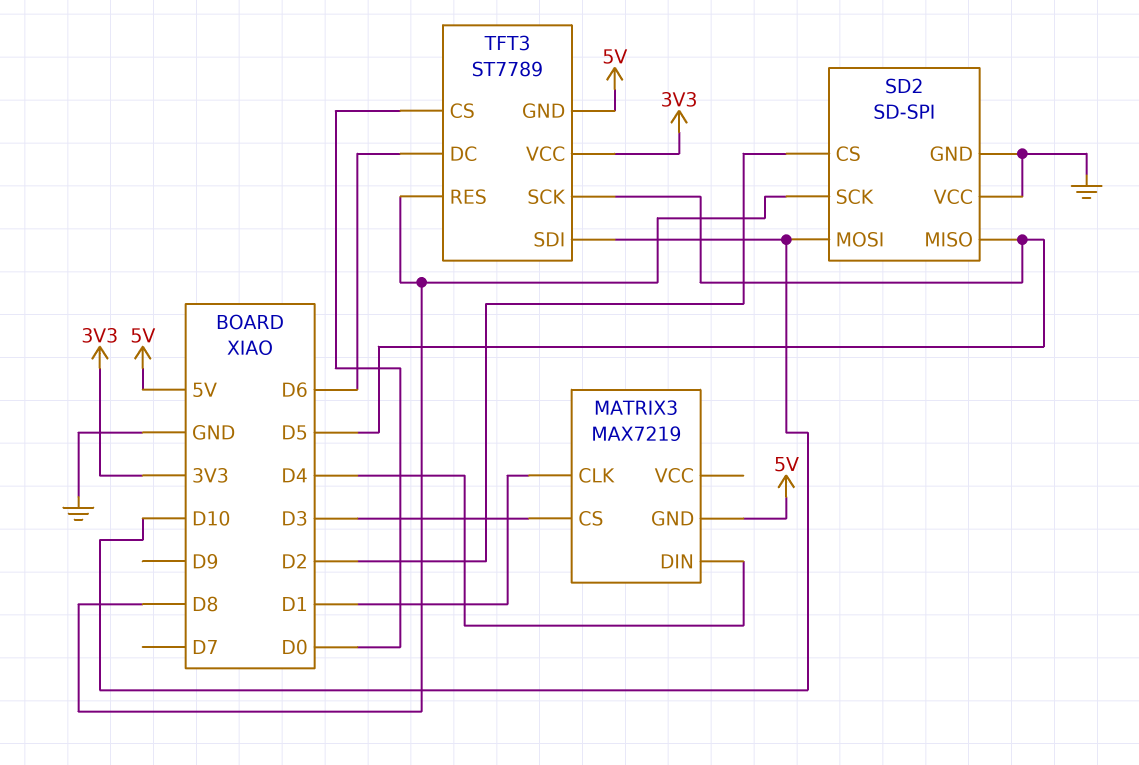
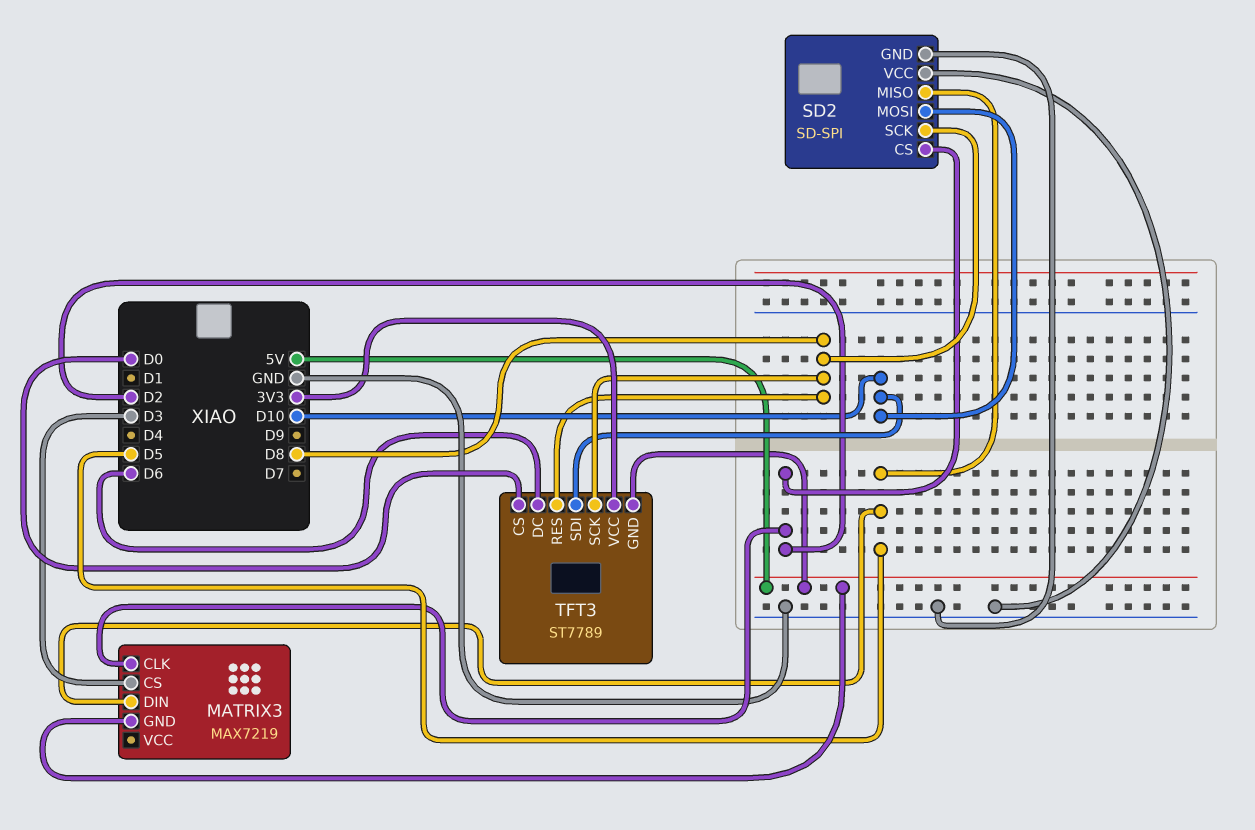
MATRIX3 pin CLK: D1 -> D2
MATRIX3 pin DIN: D4 -> D5
TFT3 pin SCK: D5 -> D8

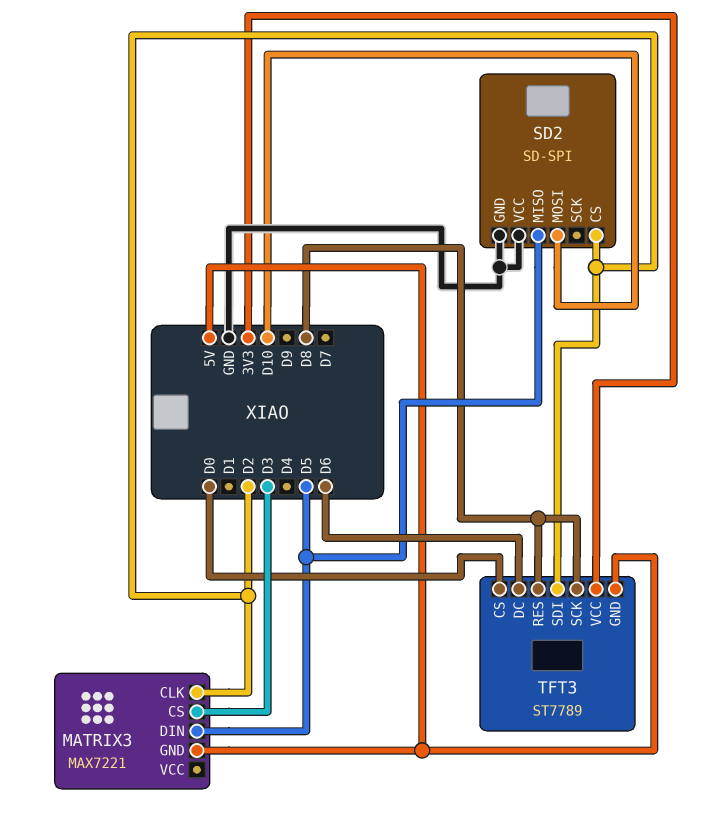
MATRIX3: MAX7219 -> MAX7221
SD2 pin SCK: D8 -> none
TFT3 pin SDI: D10 -> D2

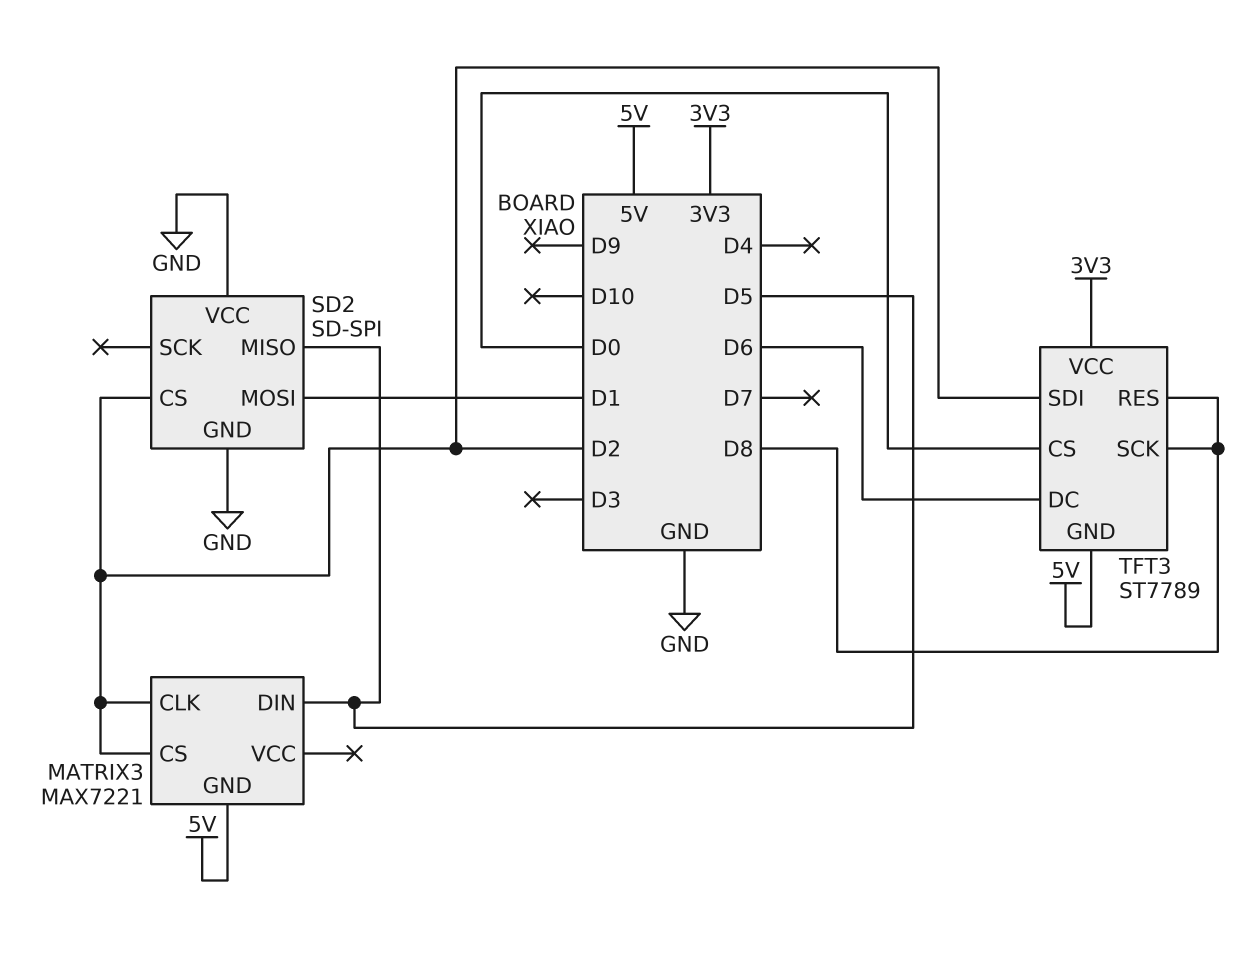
MATRIX3 pin CS: D3 -> D2
SD2 pin MOSI: D10 -> D1

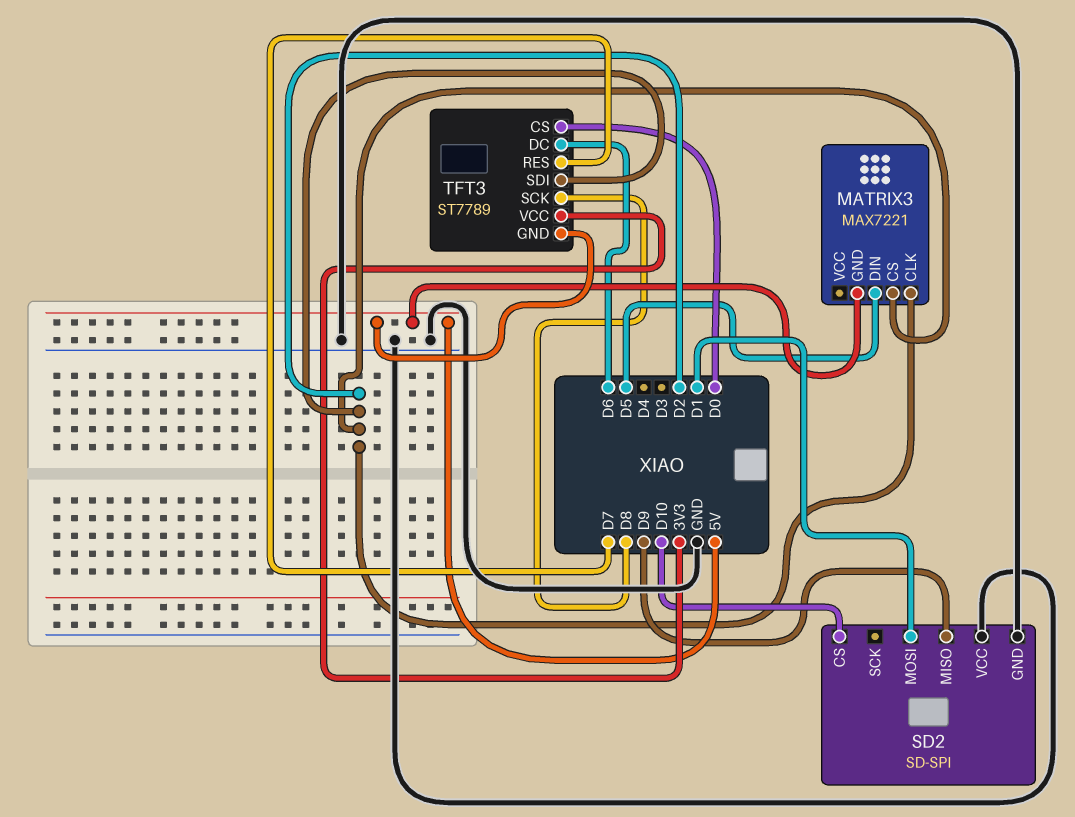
SD2 pin CS: D2 -> D10
SD2 pin MISO: D5 -> D9
TFT3 pin RES: D8 -> D7

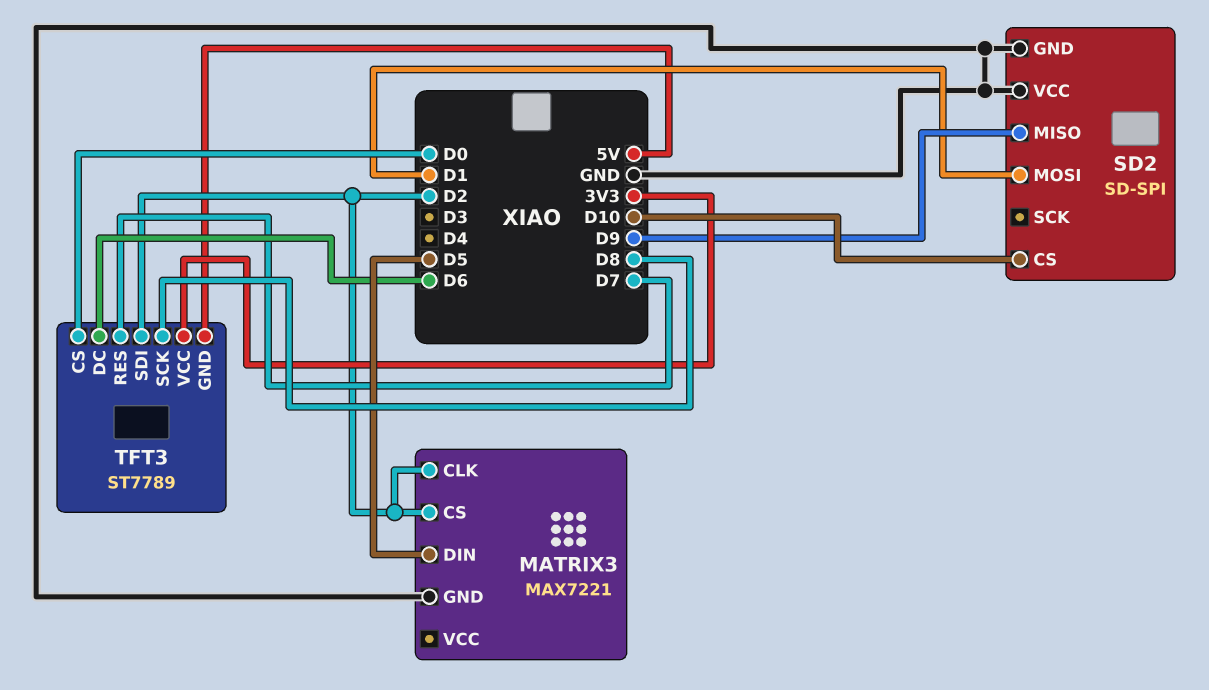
MATRIX3 pin GND: 5V -> GND

